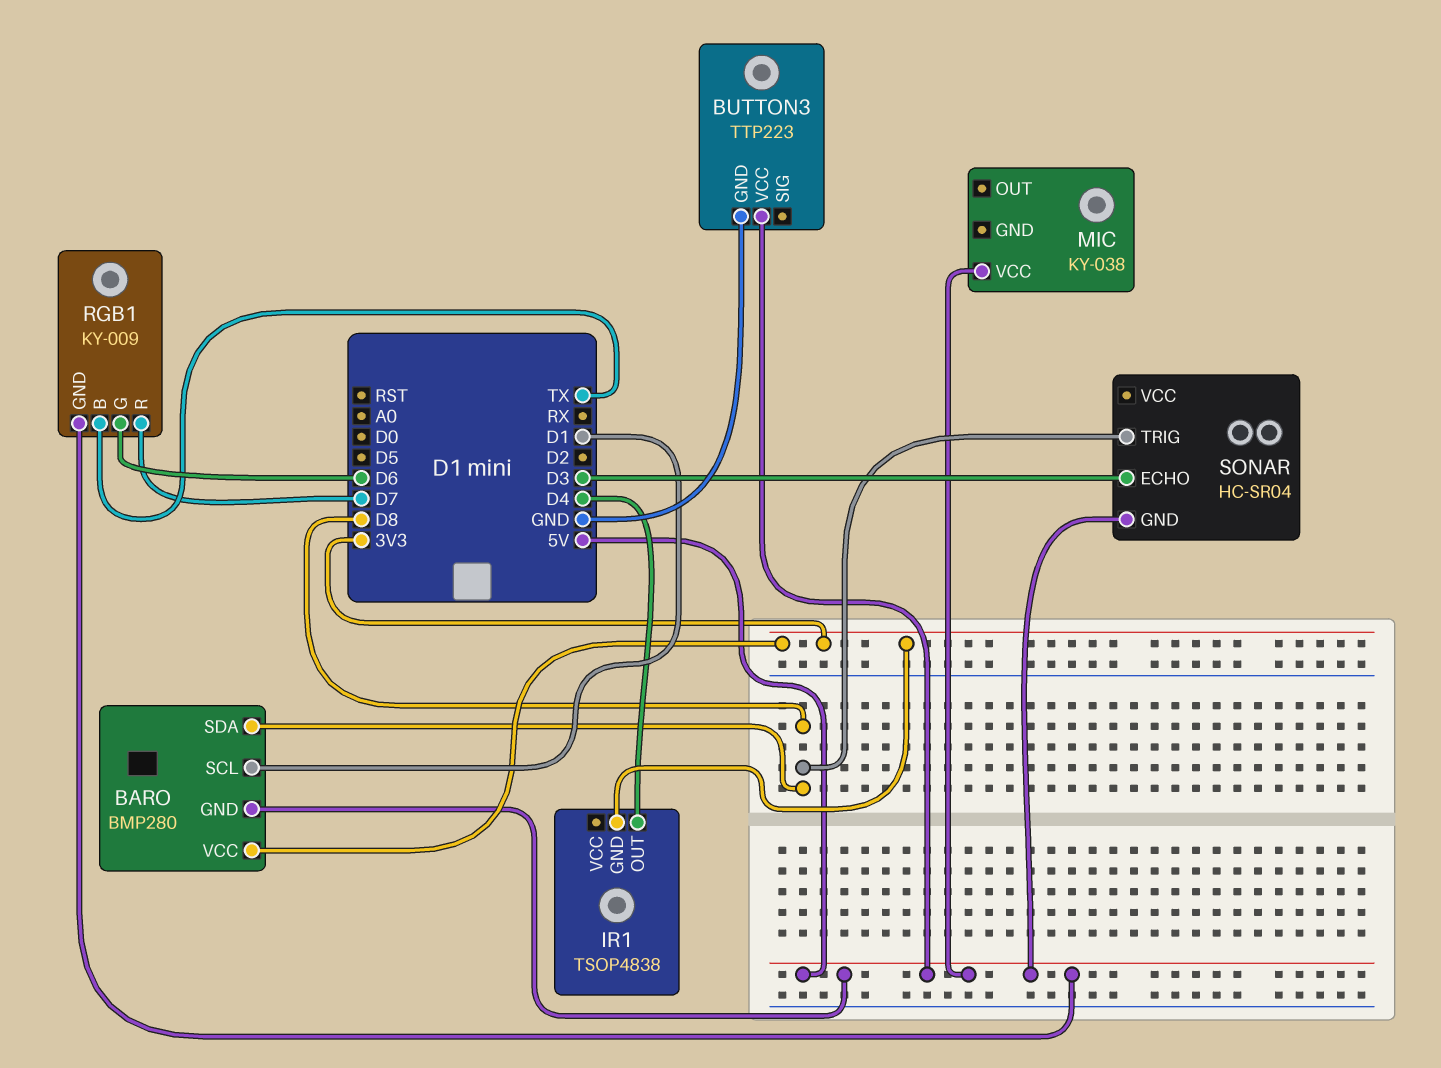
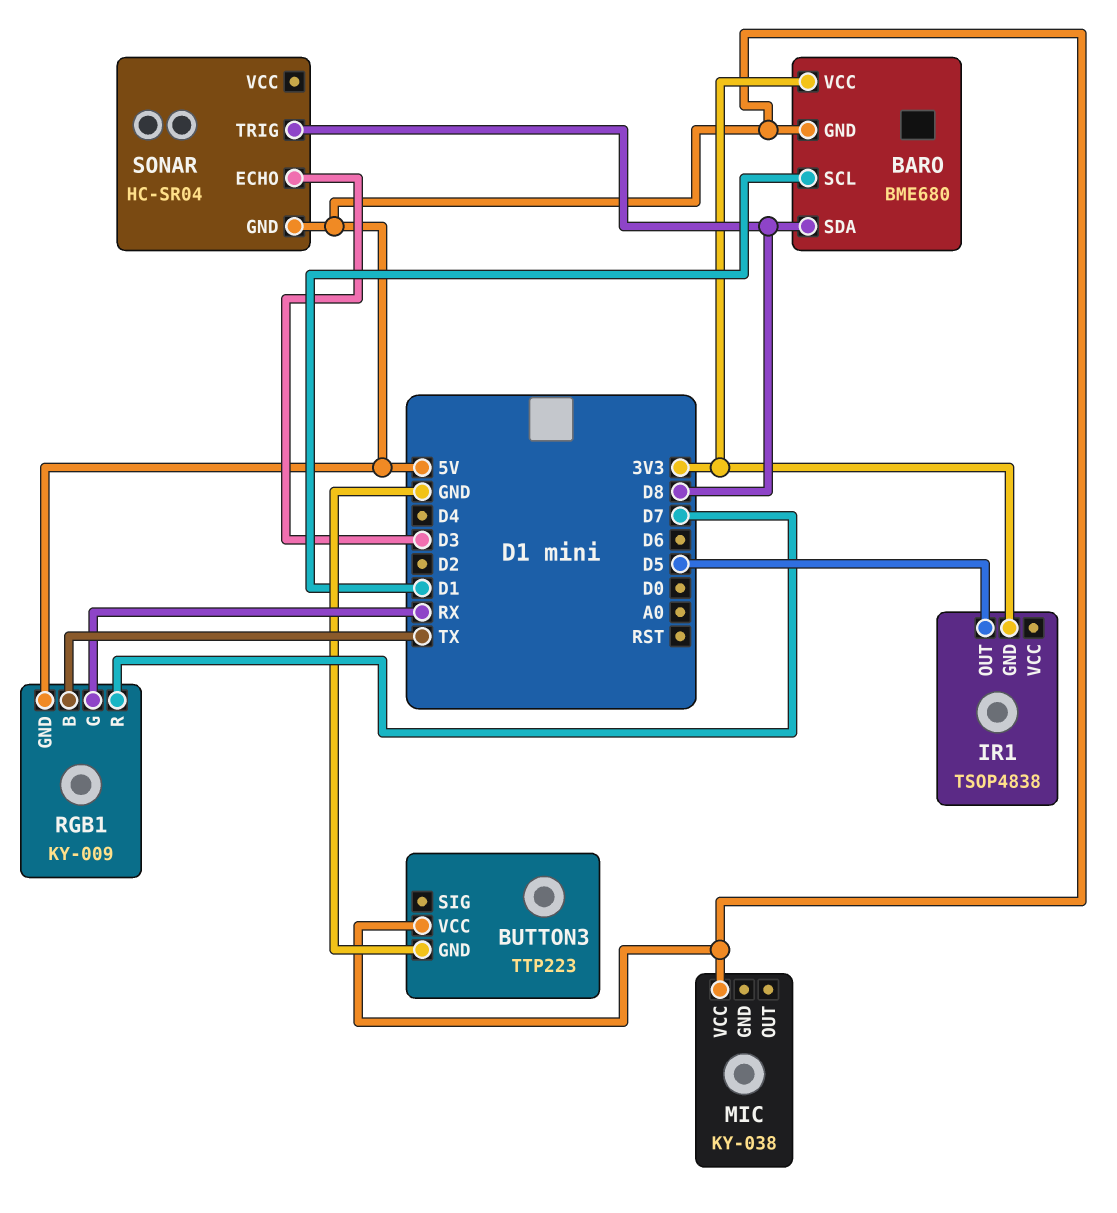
BARO: BMP280 -> BME680
IR1 pin OUT: D4 -> D5
RGB1 pin G: D6 -> RX

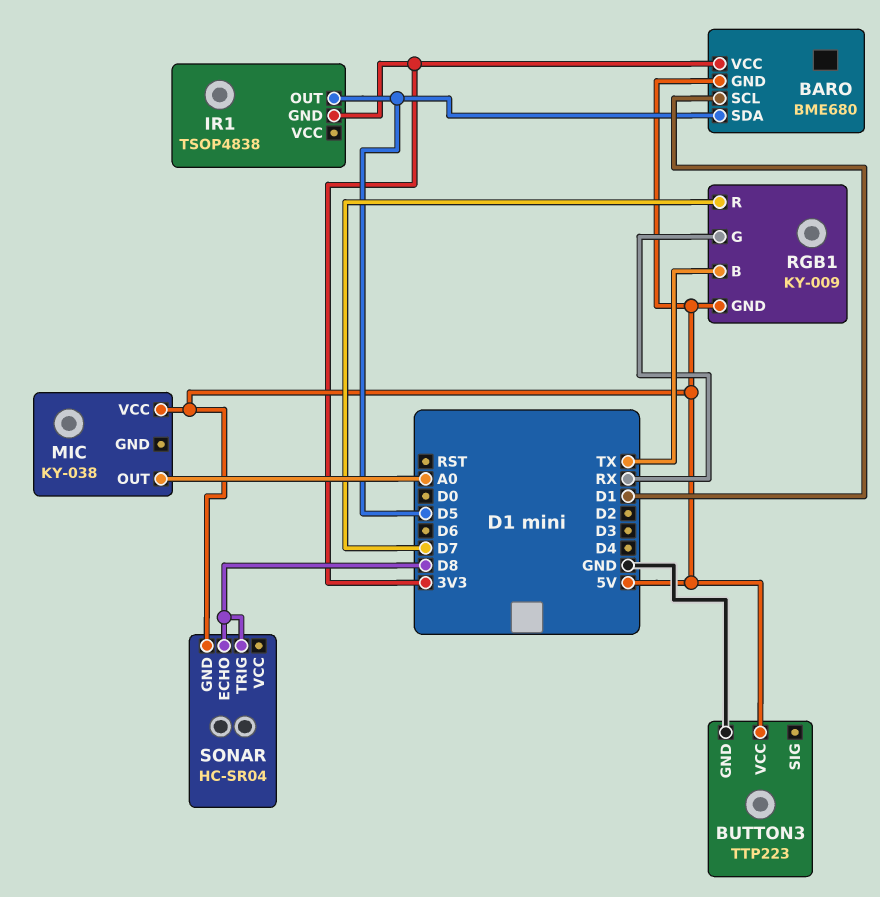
BARO pin SDA: D8 -> D5
MIC pin OUT: none -> A0
SONAR pin ECHO: D3 -> D8

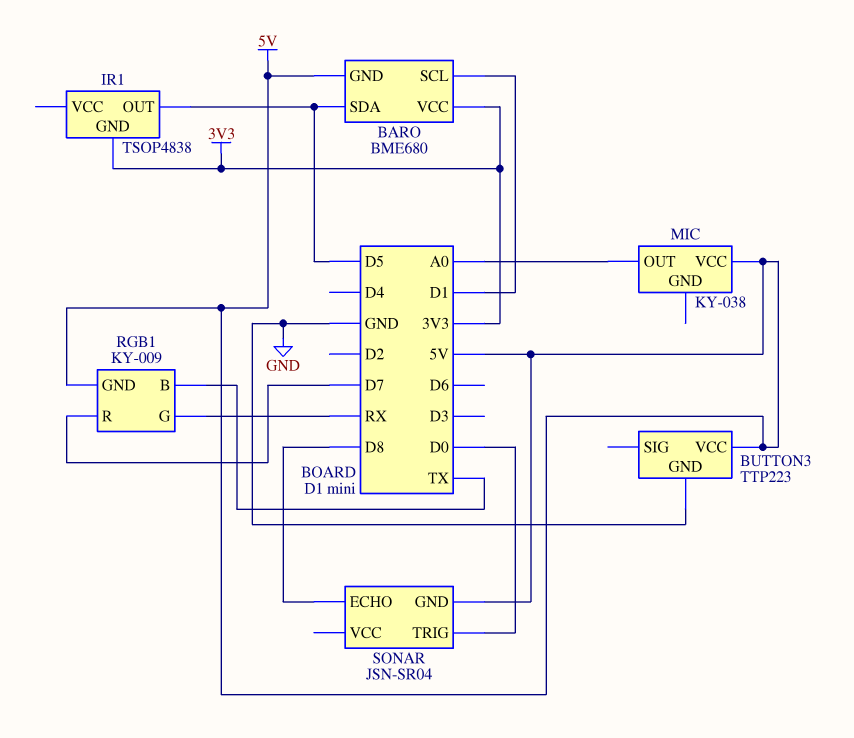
SONAR: HC-SR04 -> JSN-SR04
SONAR pin TRIG: D8 -> D0

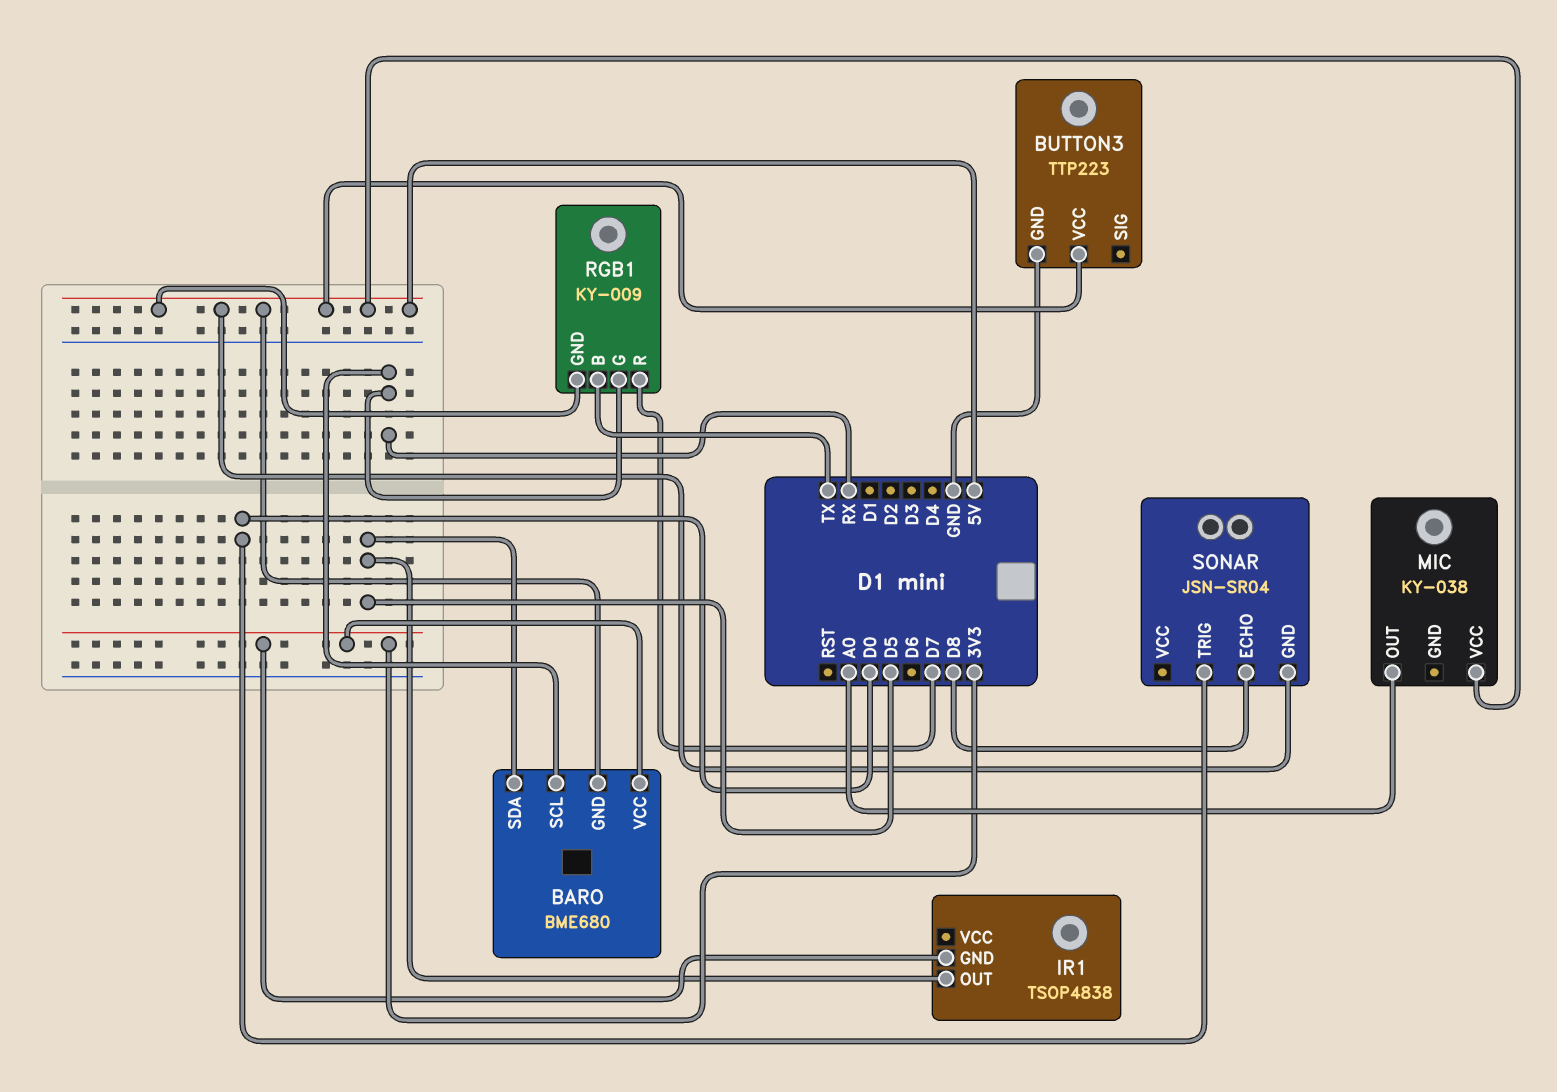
BARO pin SCL: D1 -> RX

